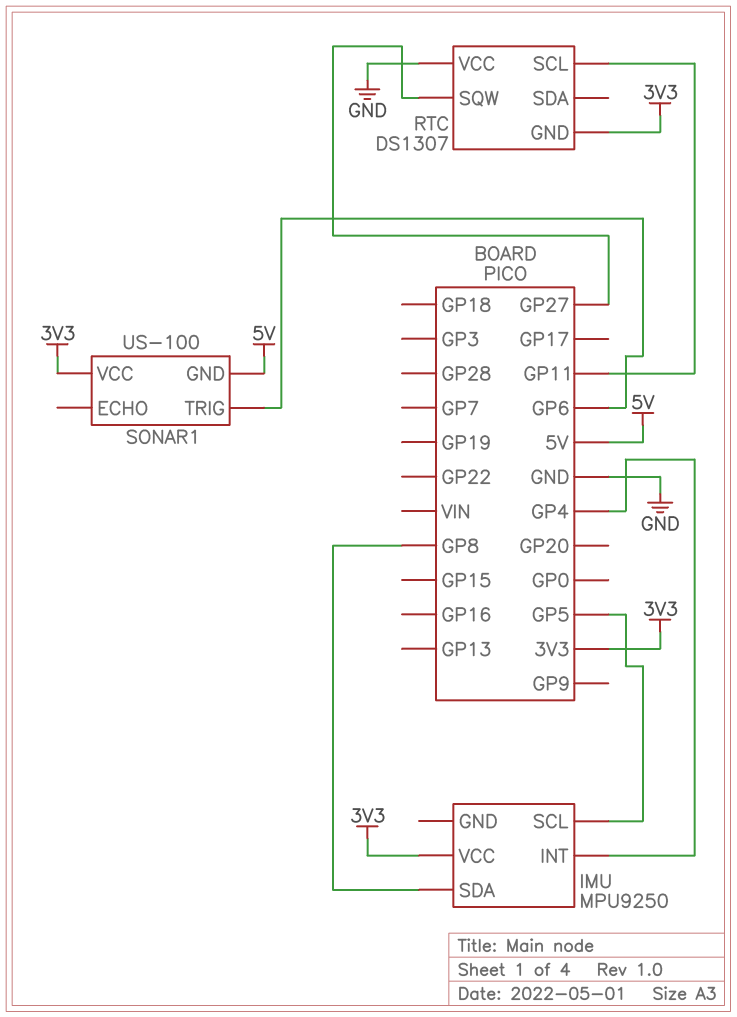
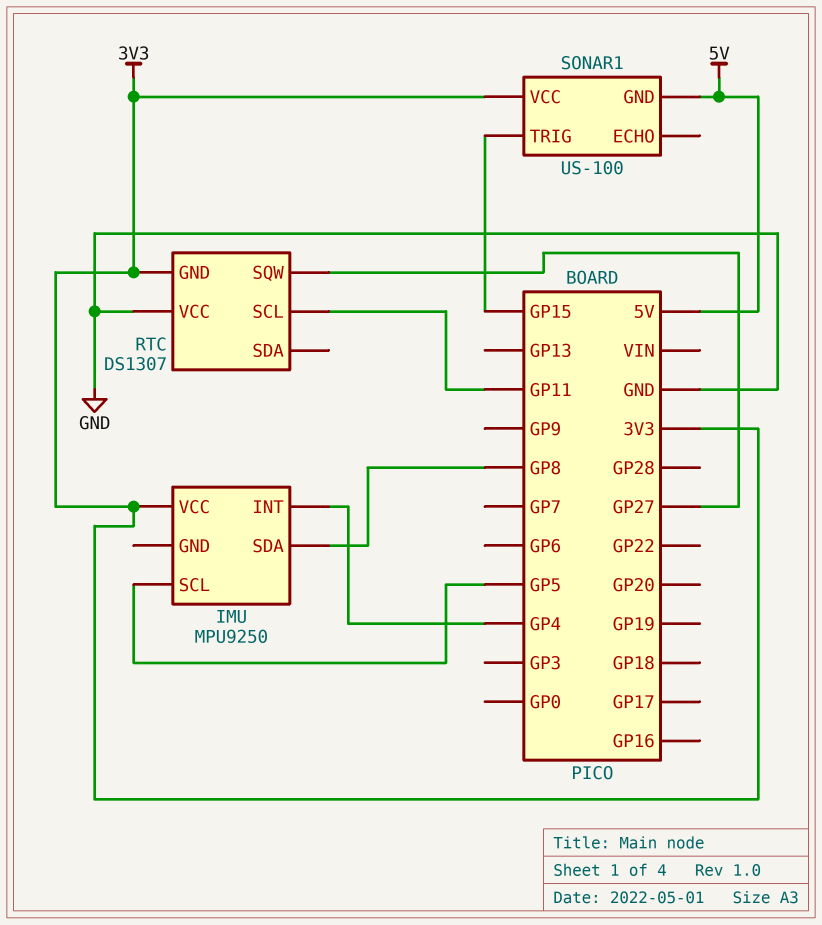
SONAR1 pin TRIG: GP6 -> GP15

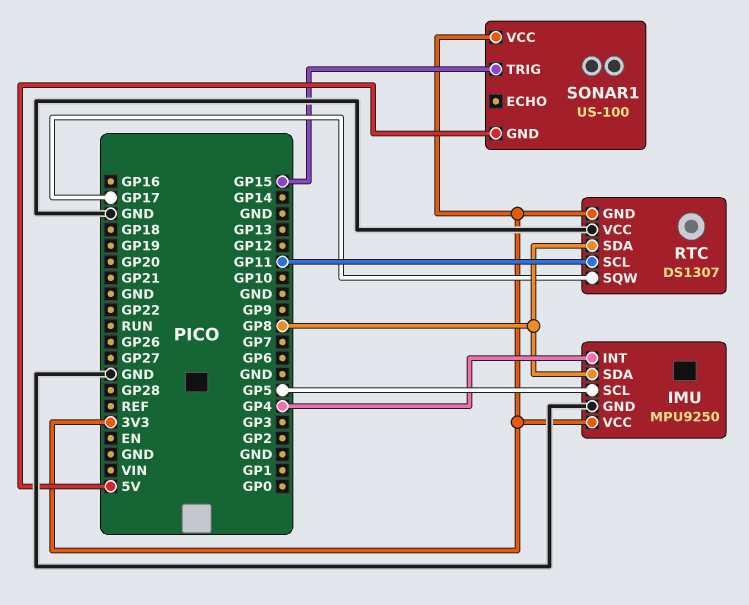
IMU pin GND: none -> GND
RTC pin SDA: none -> GP8
RTC pin SQW: GP27 -> GP17

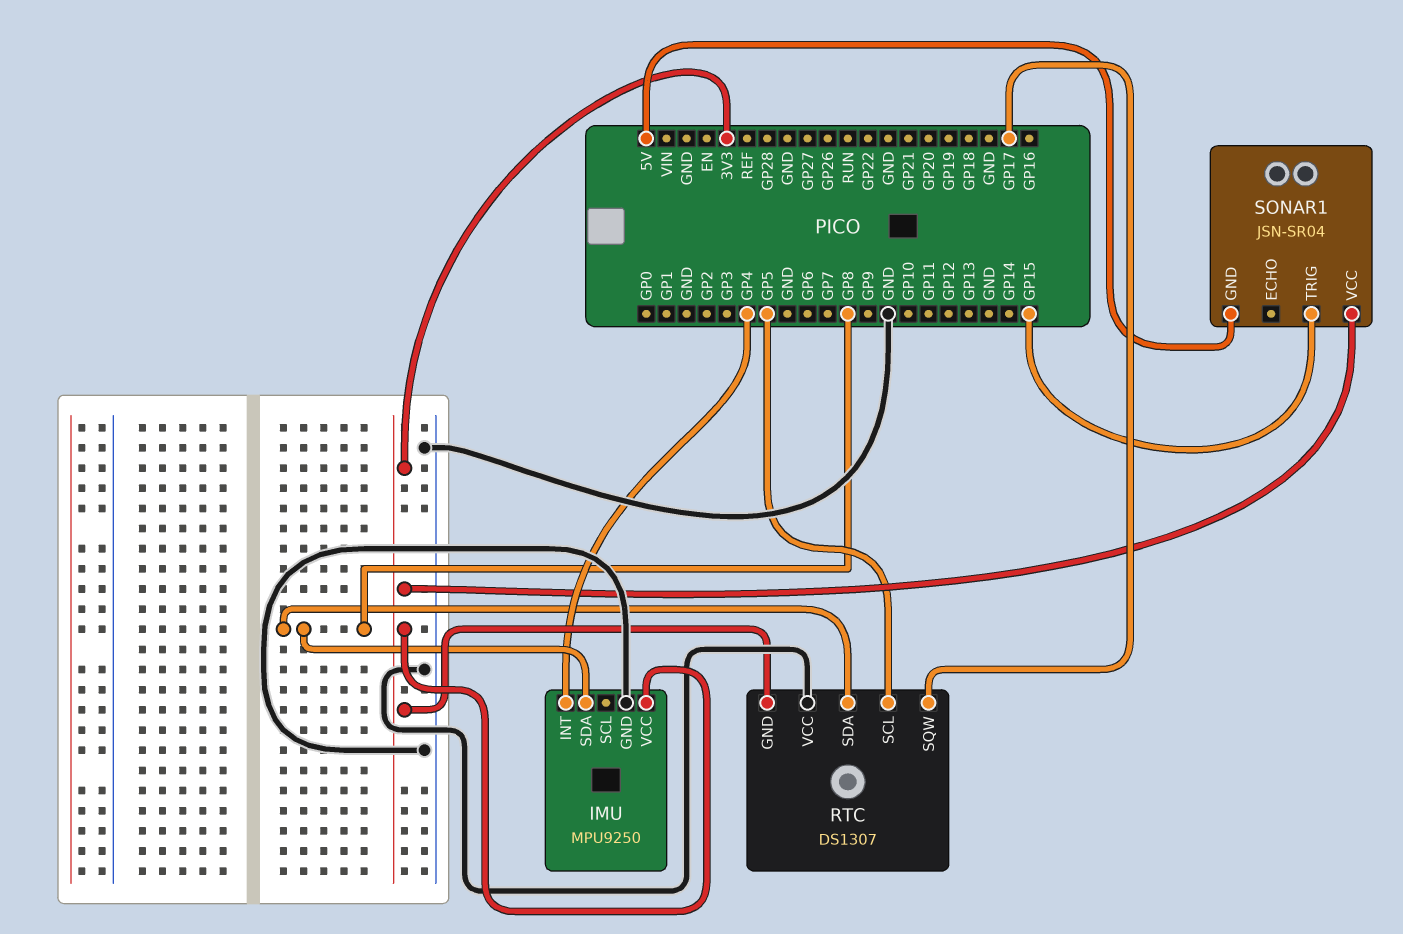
IMU pin SCL: GP5 -> none
RTC pin SCL: GP11 -> GP5
SONAR1: US-100 -> JSN-SR04

